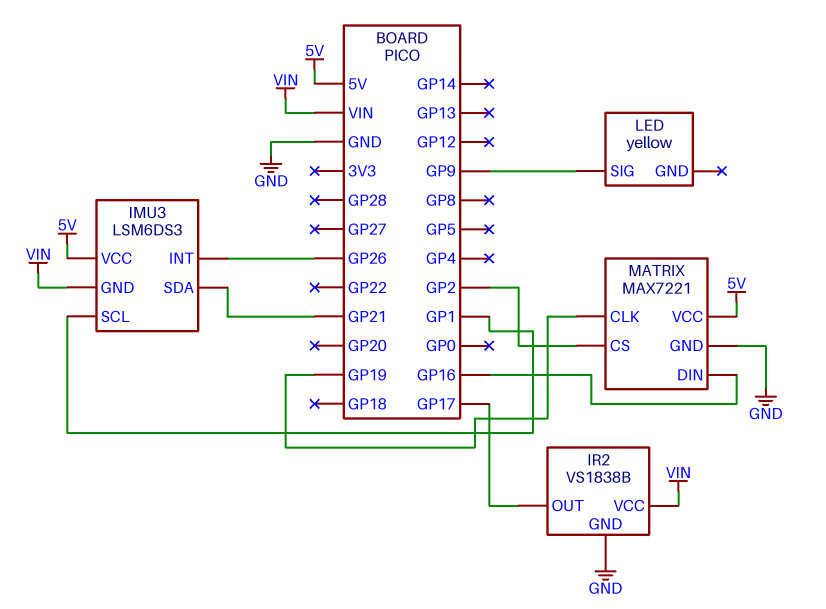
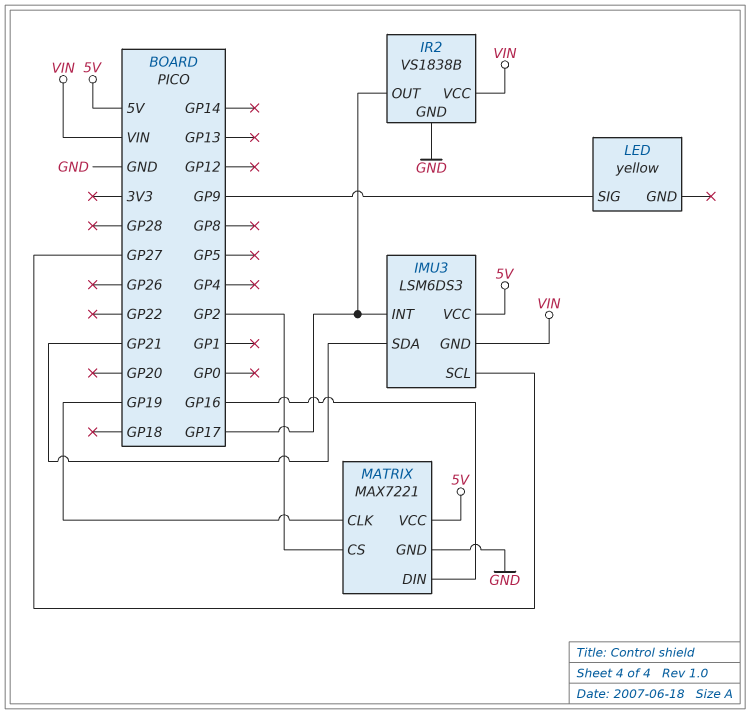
IMU3 pin INT: GP26 -> GP17
IMU3 pin SCL: GP1 -> GP27

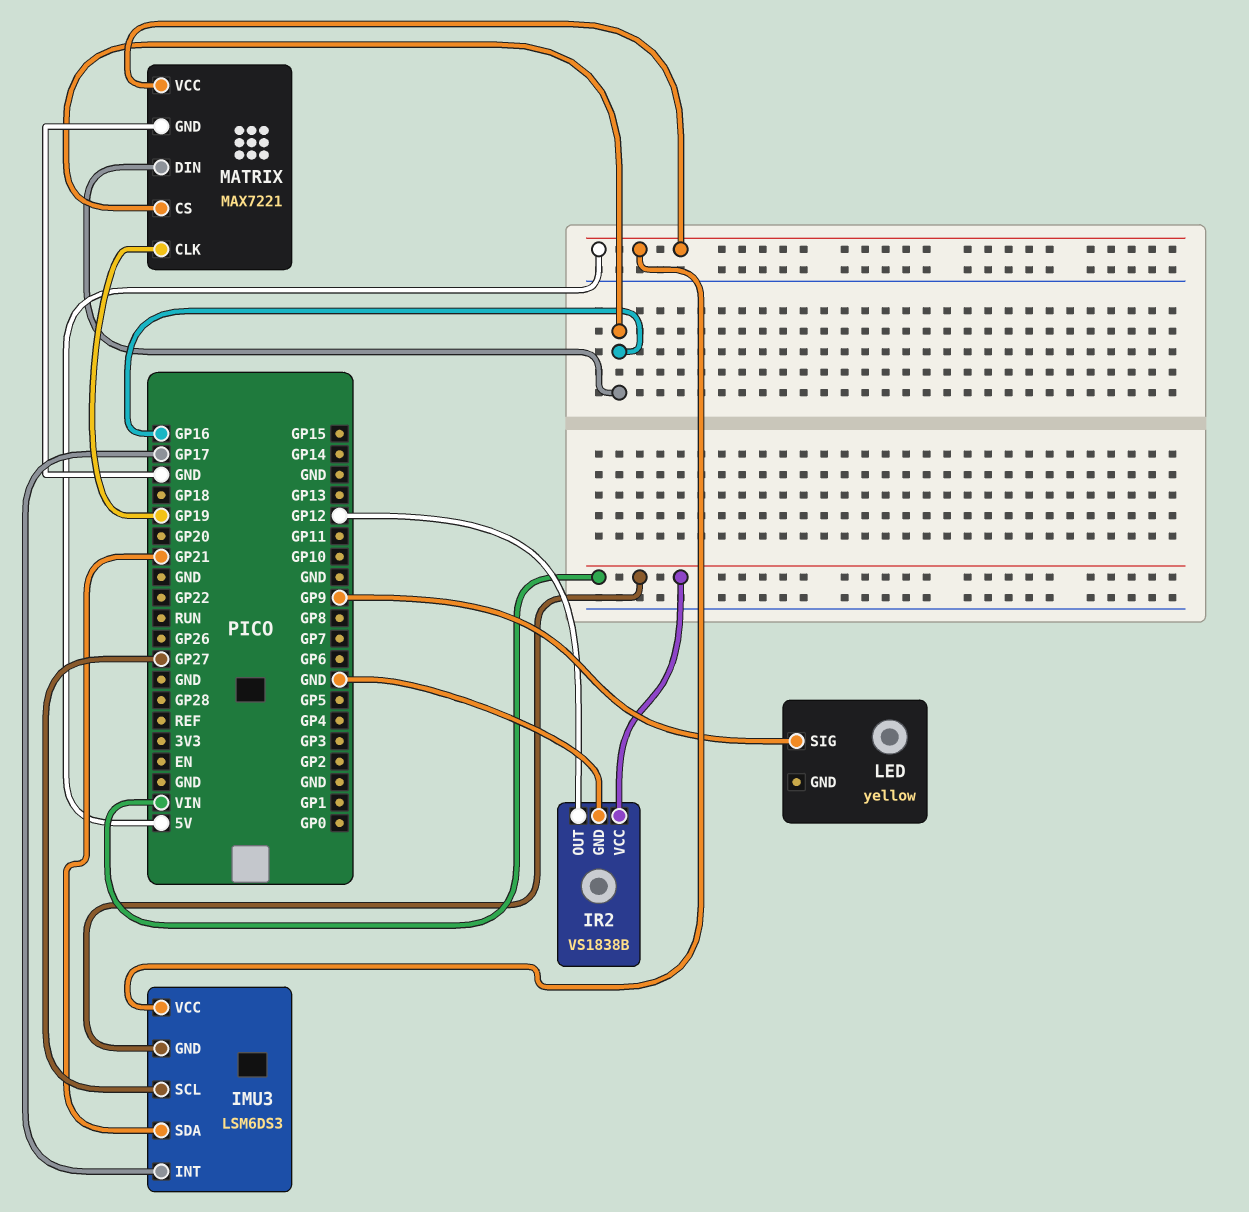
IR2 pin OUT: GP17 -> GP12
MATRIX pin CS: GP2 -> GP16

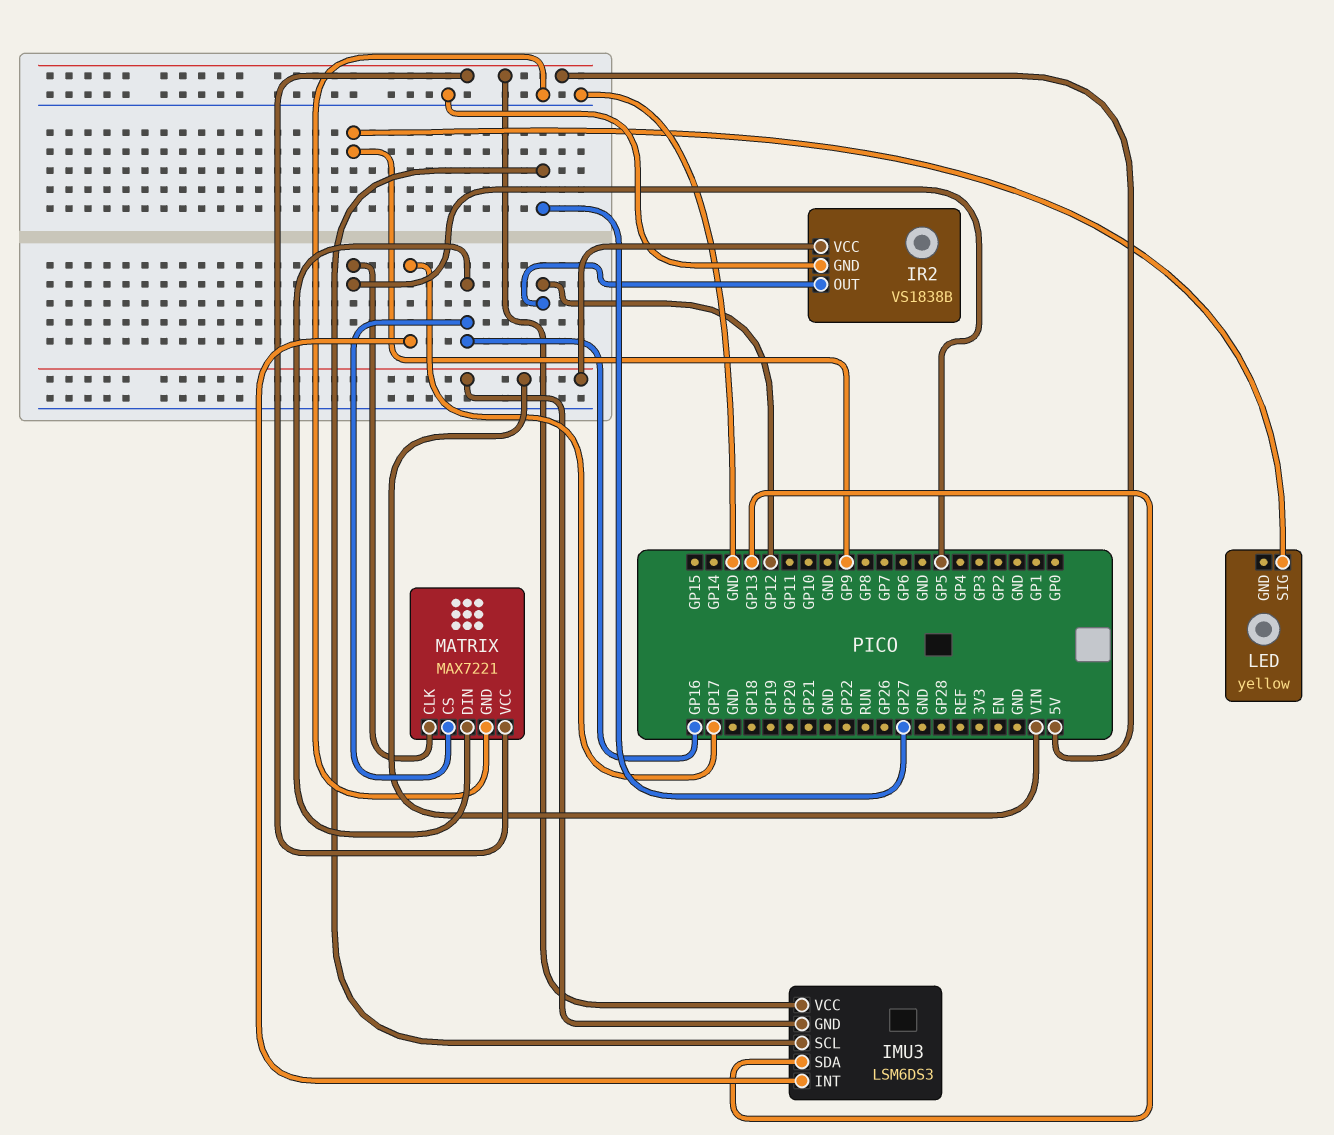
IMU3 pin SDA: GP21 -> GP13
MATRIX pin CLK: GP19 -> GP5

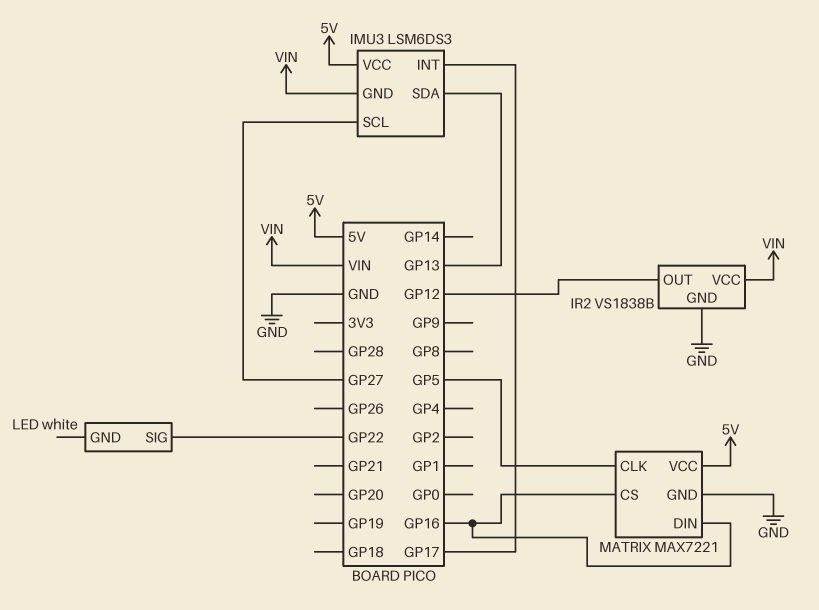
LED: yellow -> white
LED pin SIG: GP9 -> GP22

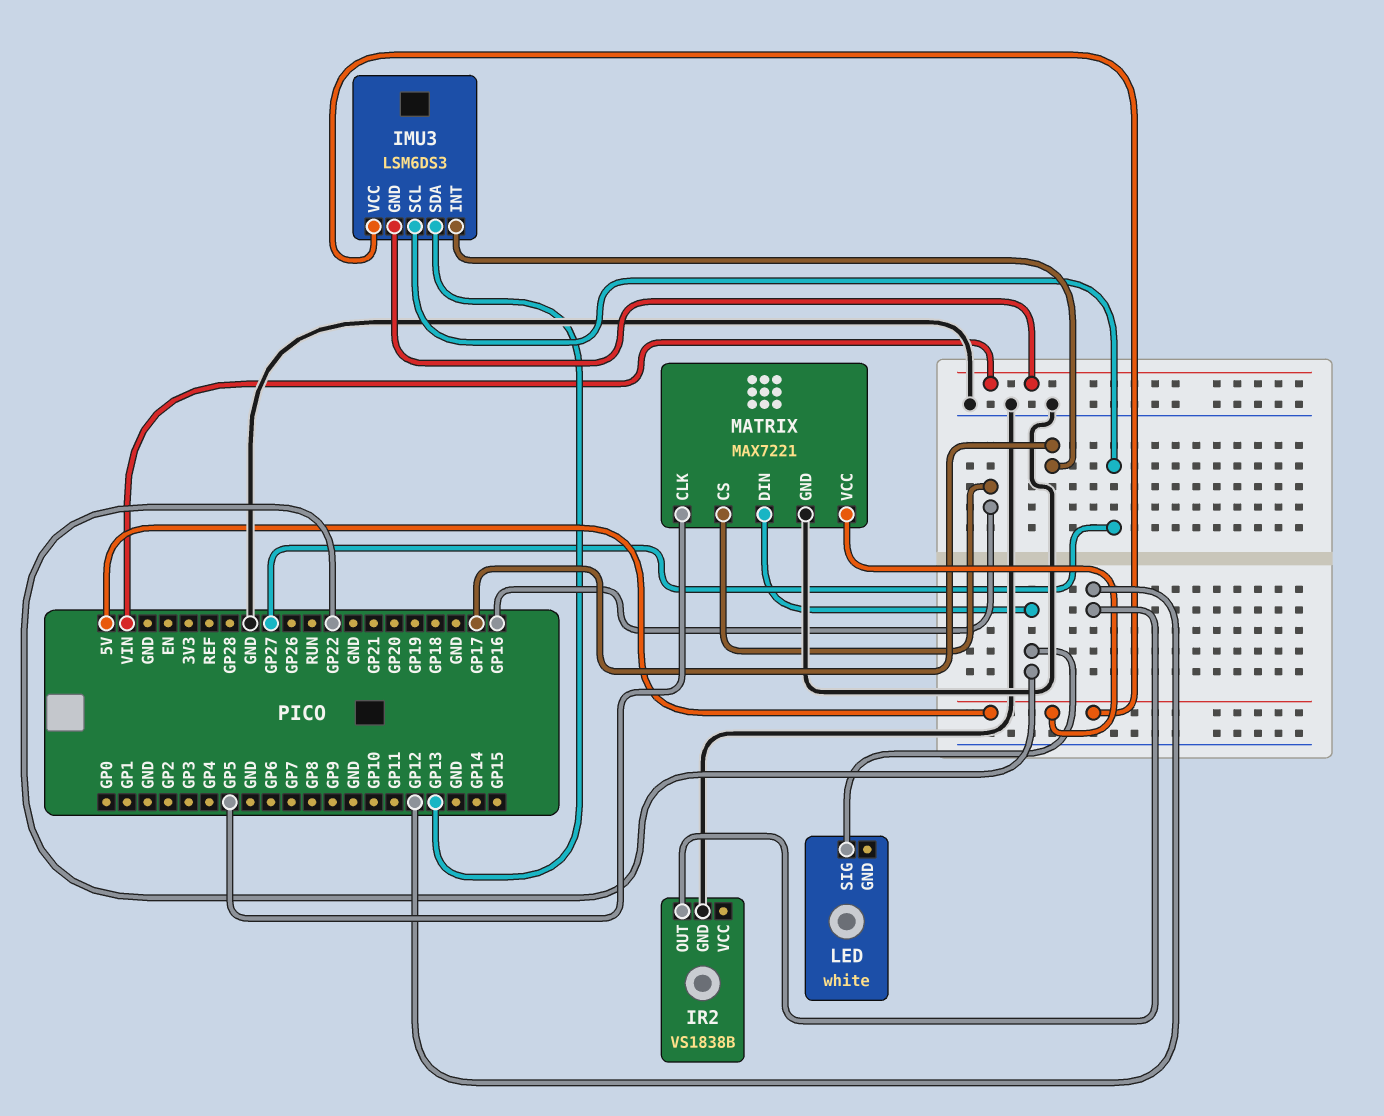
IR2 pin VCC: VIN -> none
MATRIX pin DIN: GP16 -> GP22

